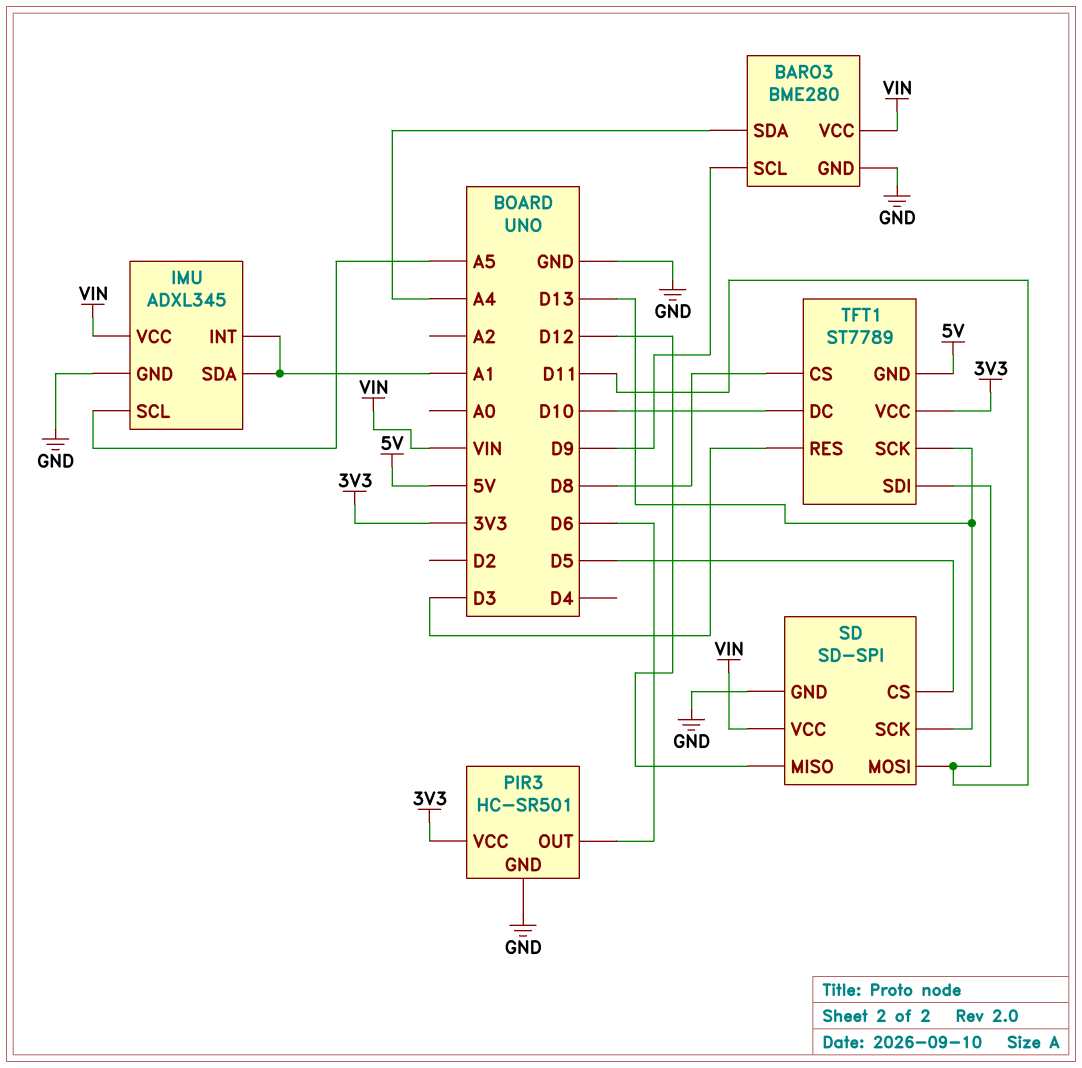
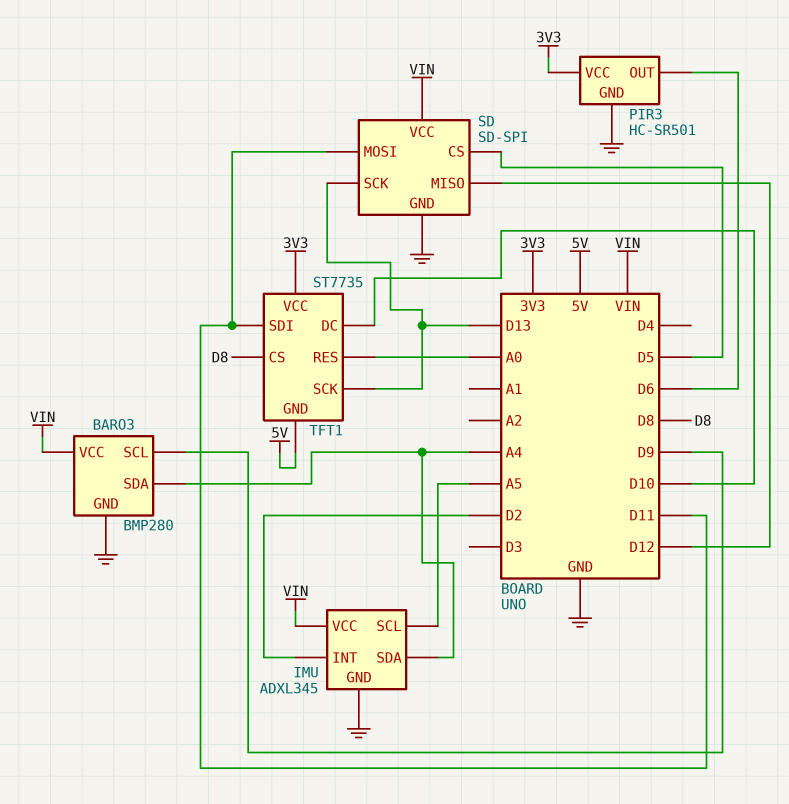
BARO3: BME280 -> BMP280
IMU pin INT: A1 -> D2
IMU pin SDA: A1 -> A4
TFT1: ST7789 -> ST7735
TFT1 pin RES: D3 -> A0

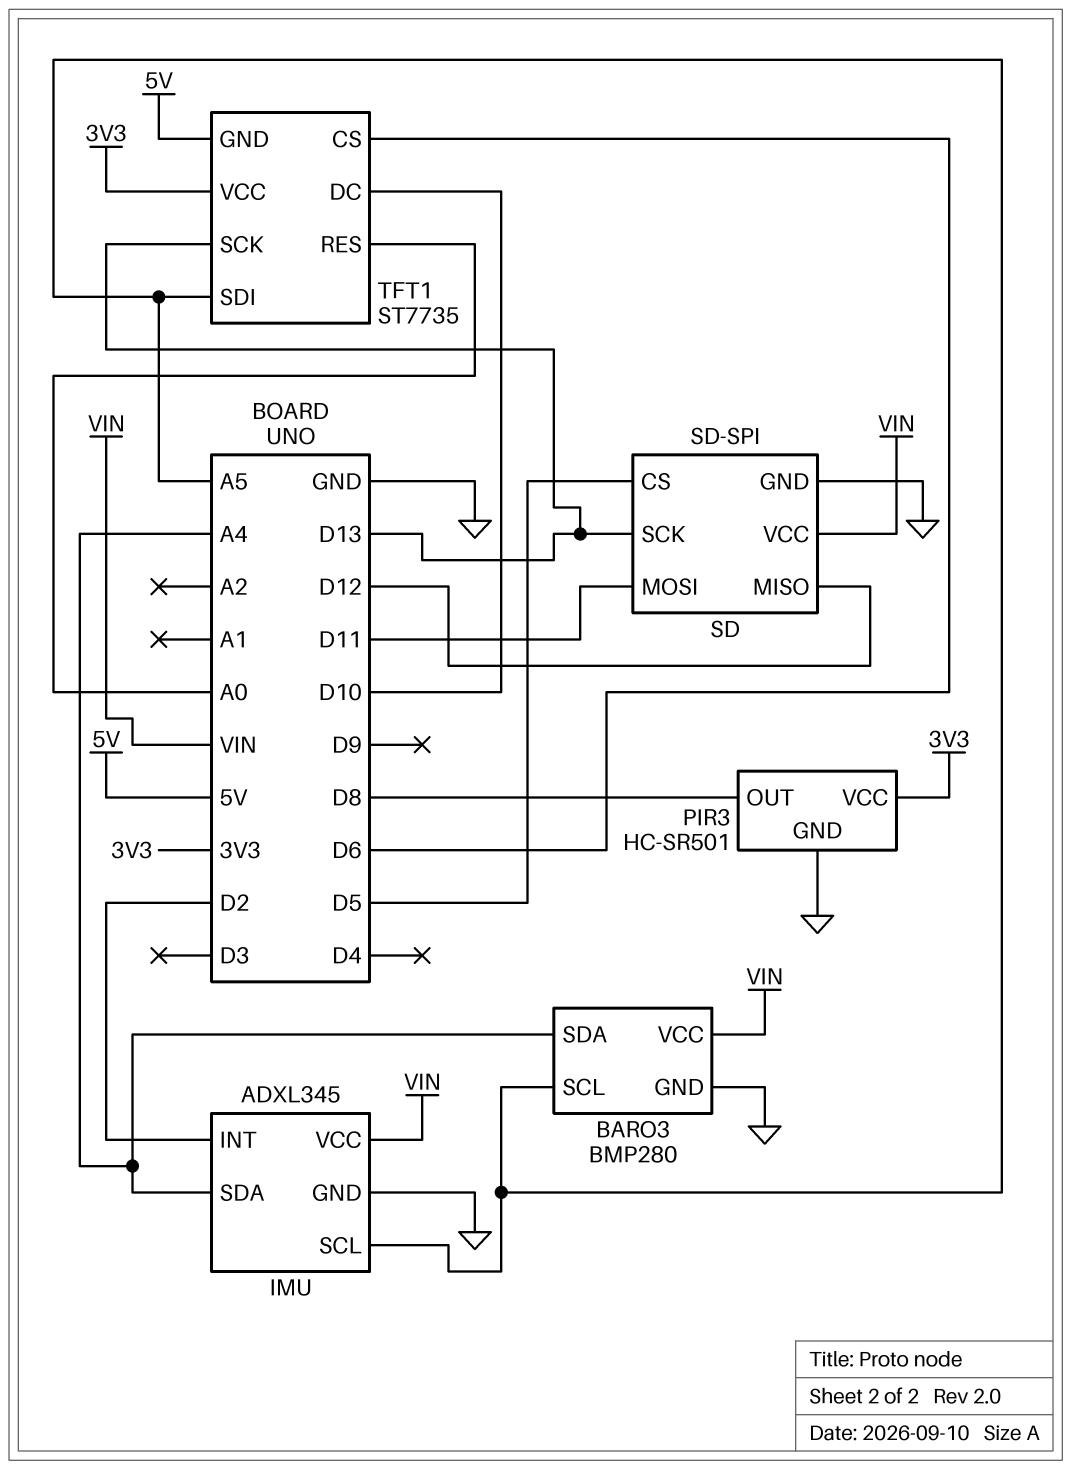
BARO3 pin SCL: D9 -> A5
PIR3 pin OUT: D6 -> D8
TFT1 pin CS: D8 -> D6
TFT1 pin SDI: D11 -> A5

